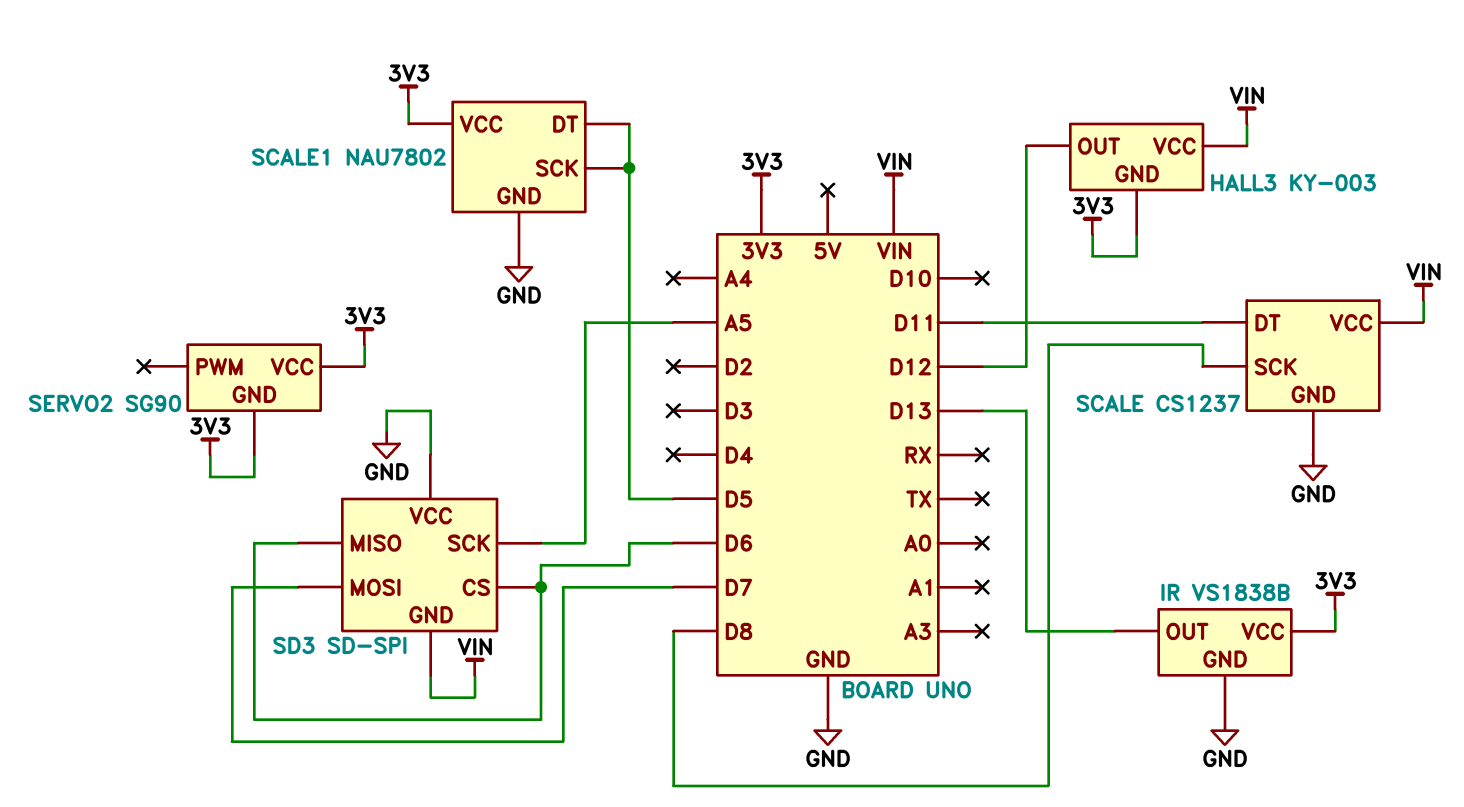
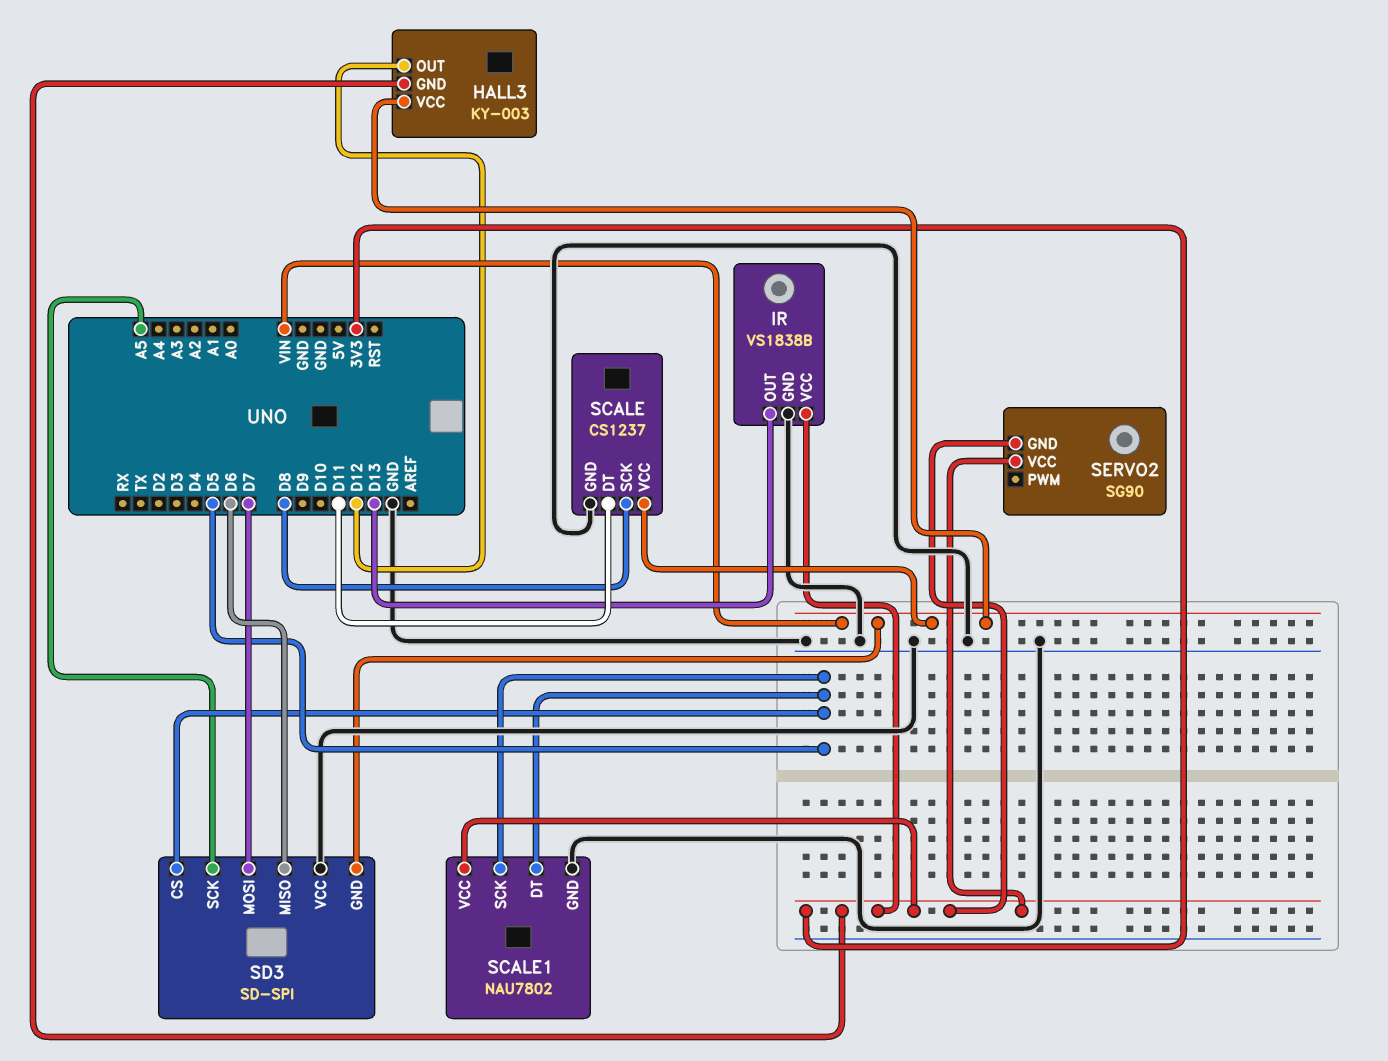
SD3 pin CS: D6 -> D5

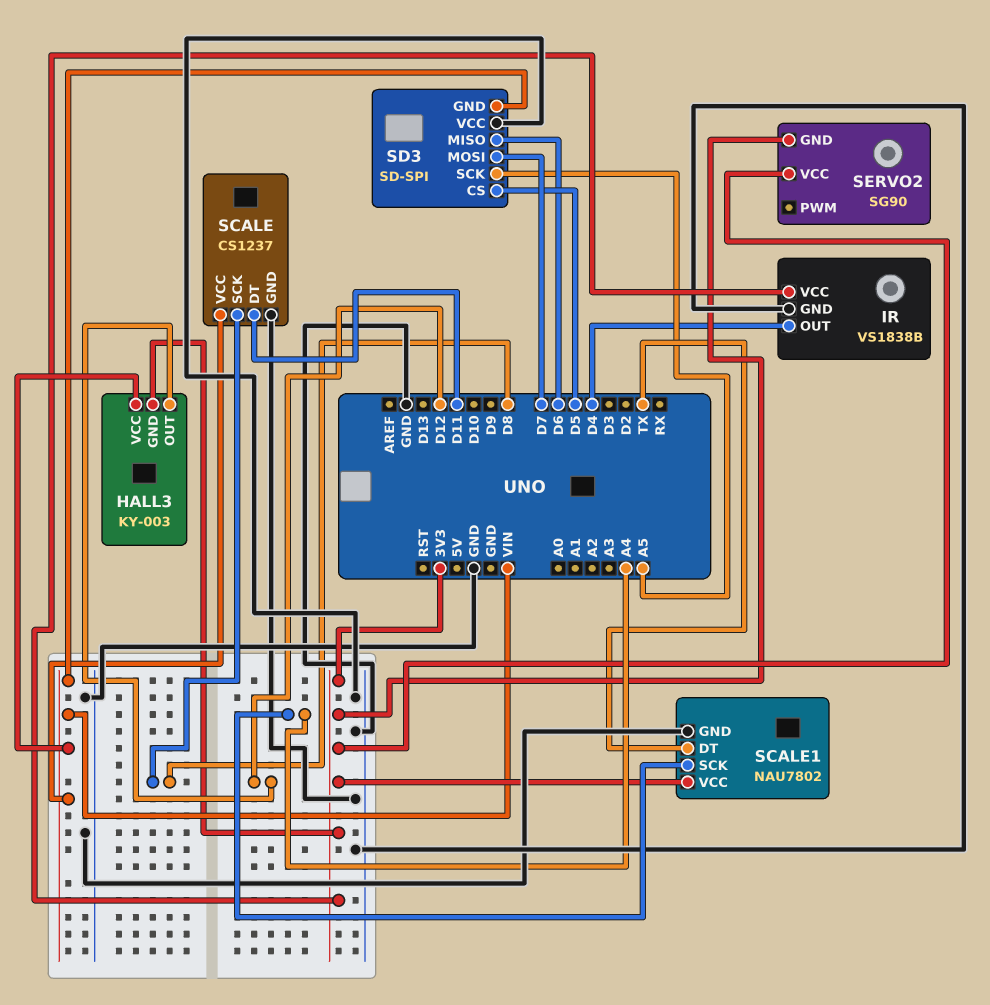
IR pin OUT: D13 -> D4
SCALE1 pin DT: D5 -> TX
SCALE1 pin SCK: D5 -> A4

